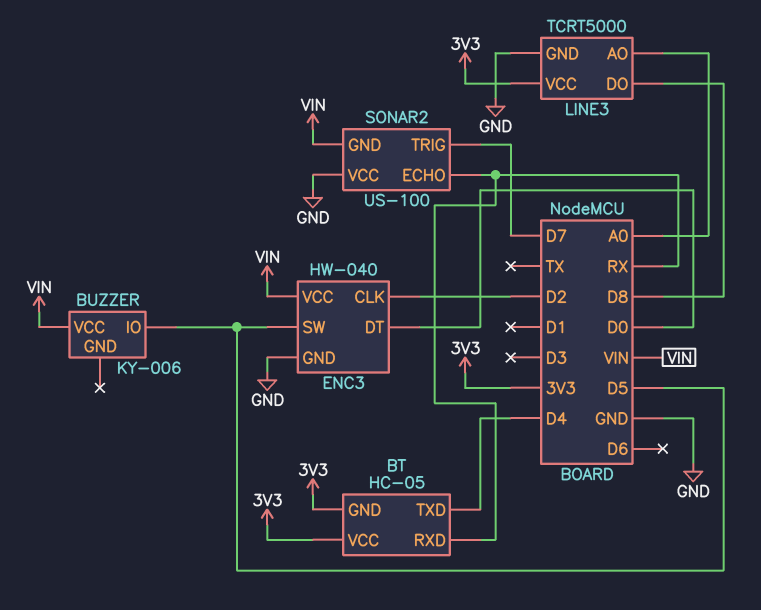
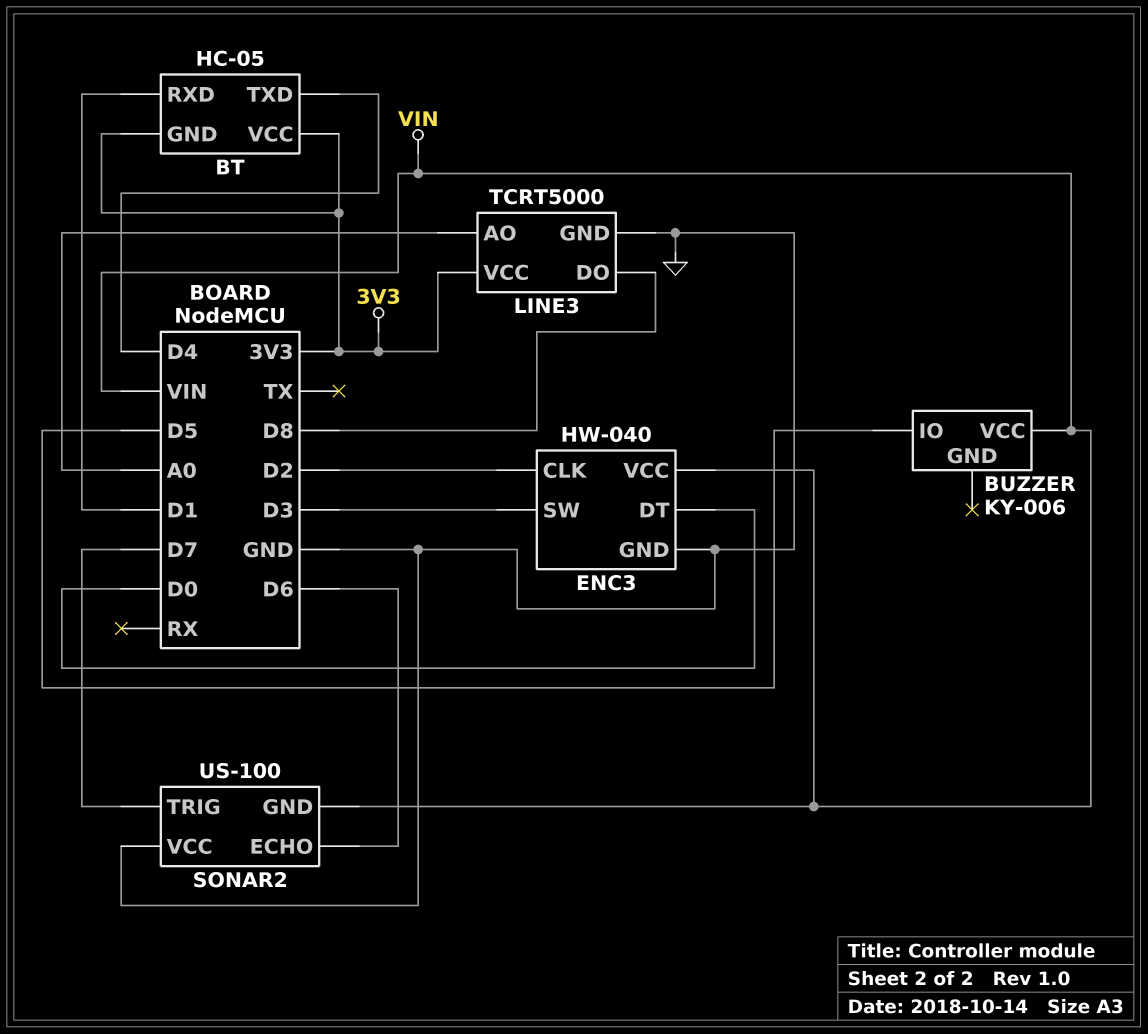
BT pin RXD: RX -> D1
ENC3 pin SW: D5 -> D3
SONAR2 pin ECHO: RX -> D6

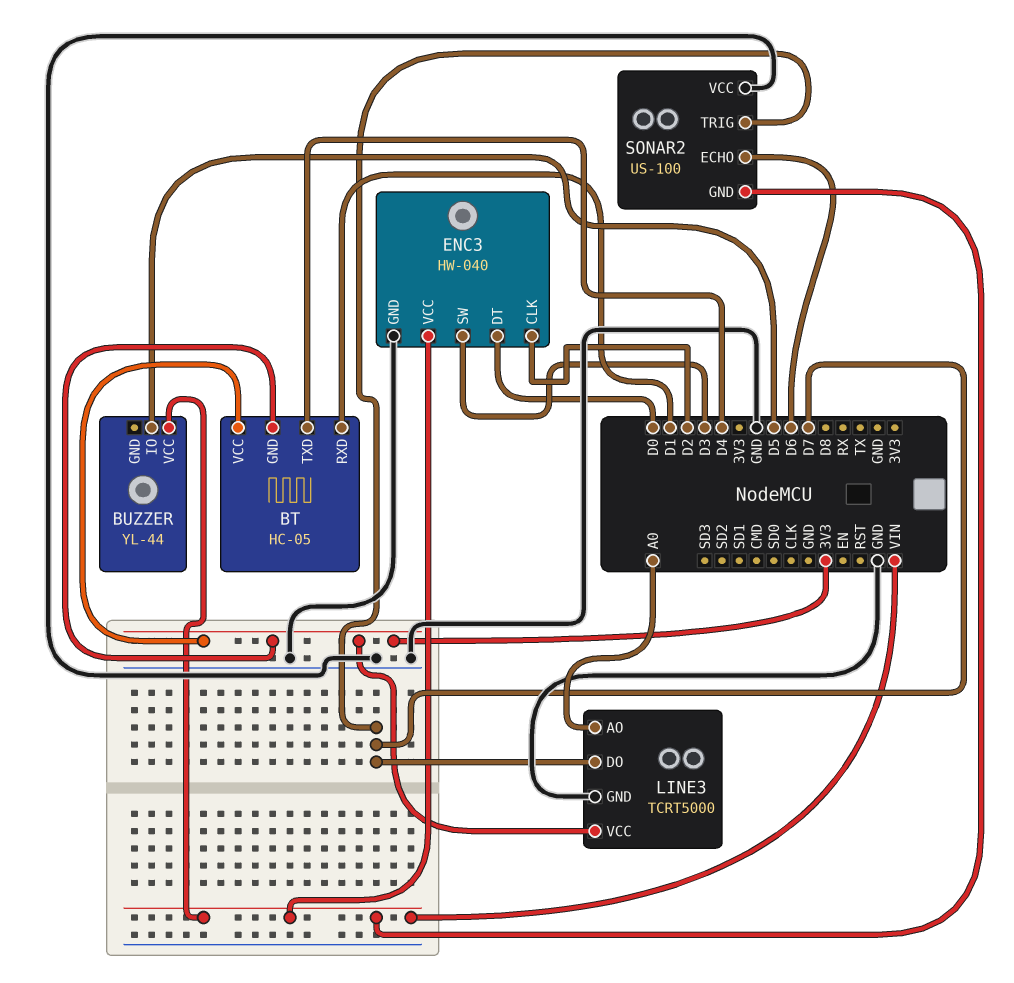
BUZZER: KY-006 -> YL-44
LINE3 pin DO: D8 -> D7

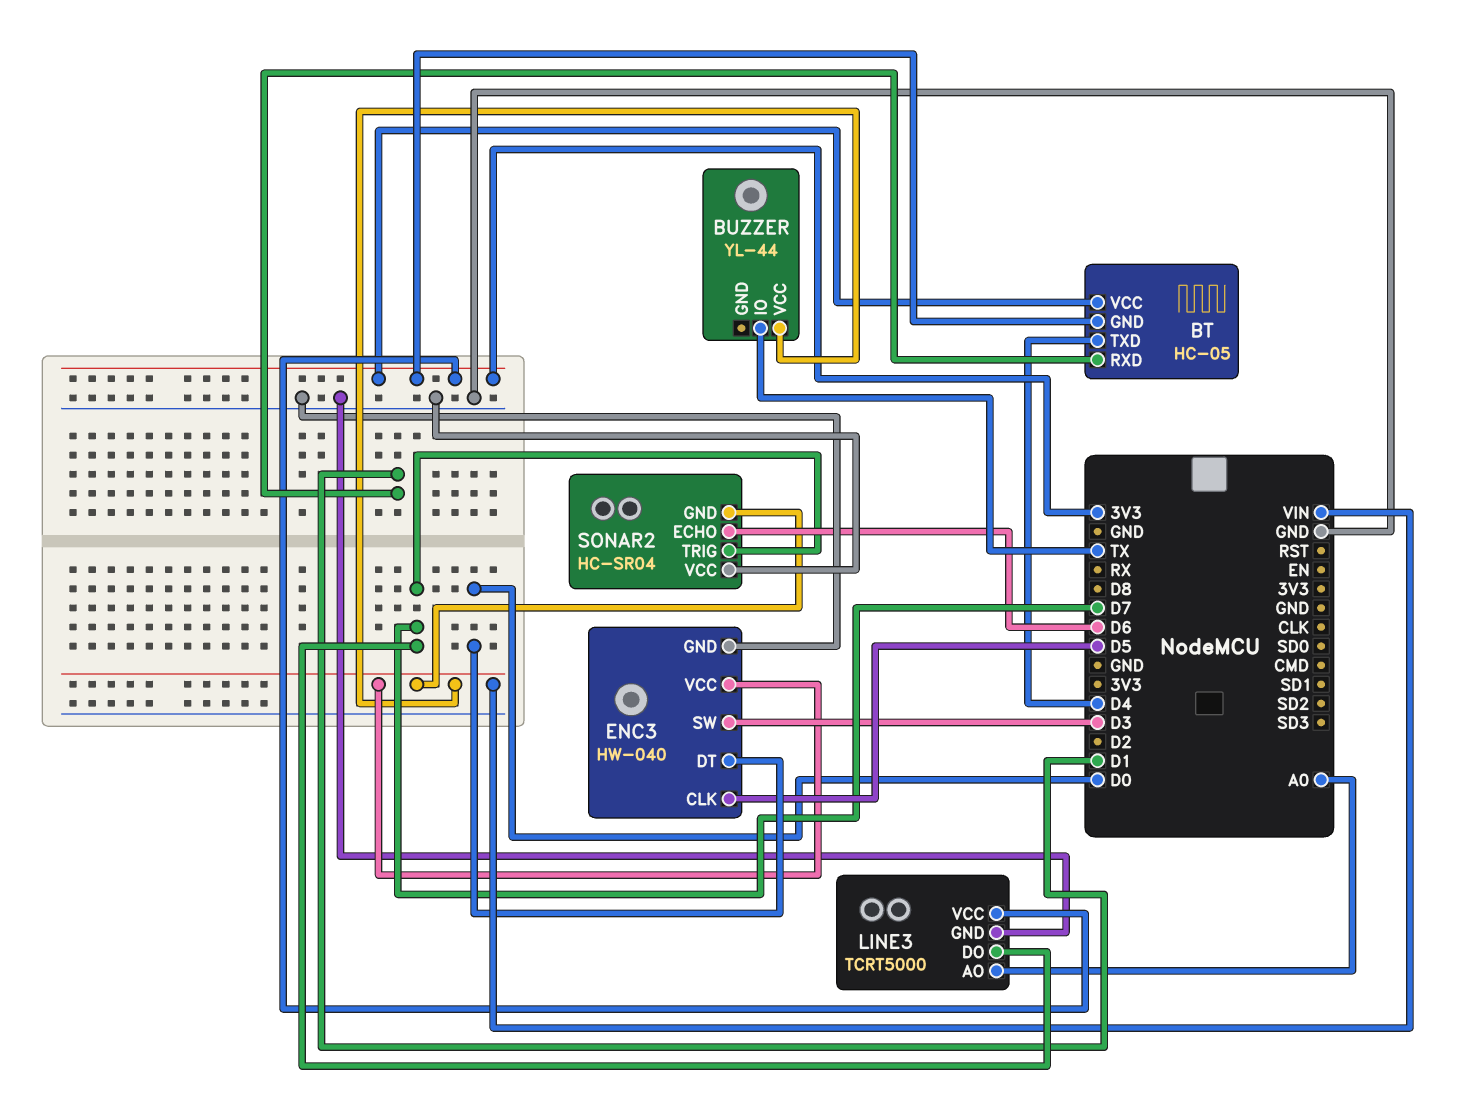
BUZZER pin IO: D5 -> TX
ENC3 pin CLK: D2 -> D5
SONAR2: US-100 -> HC-SR04

